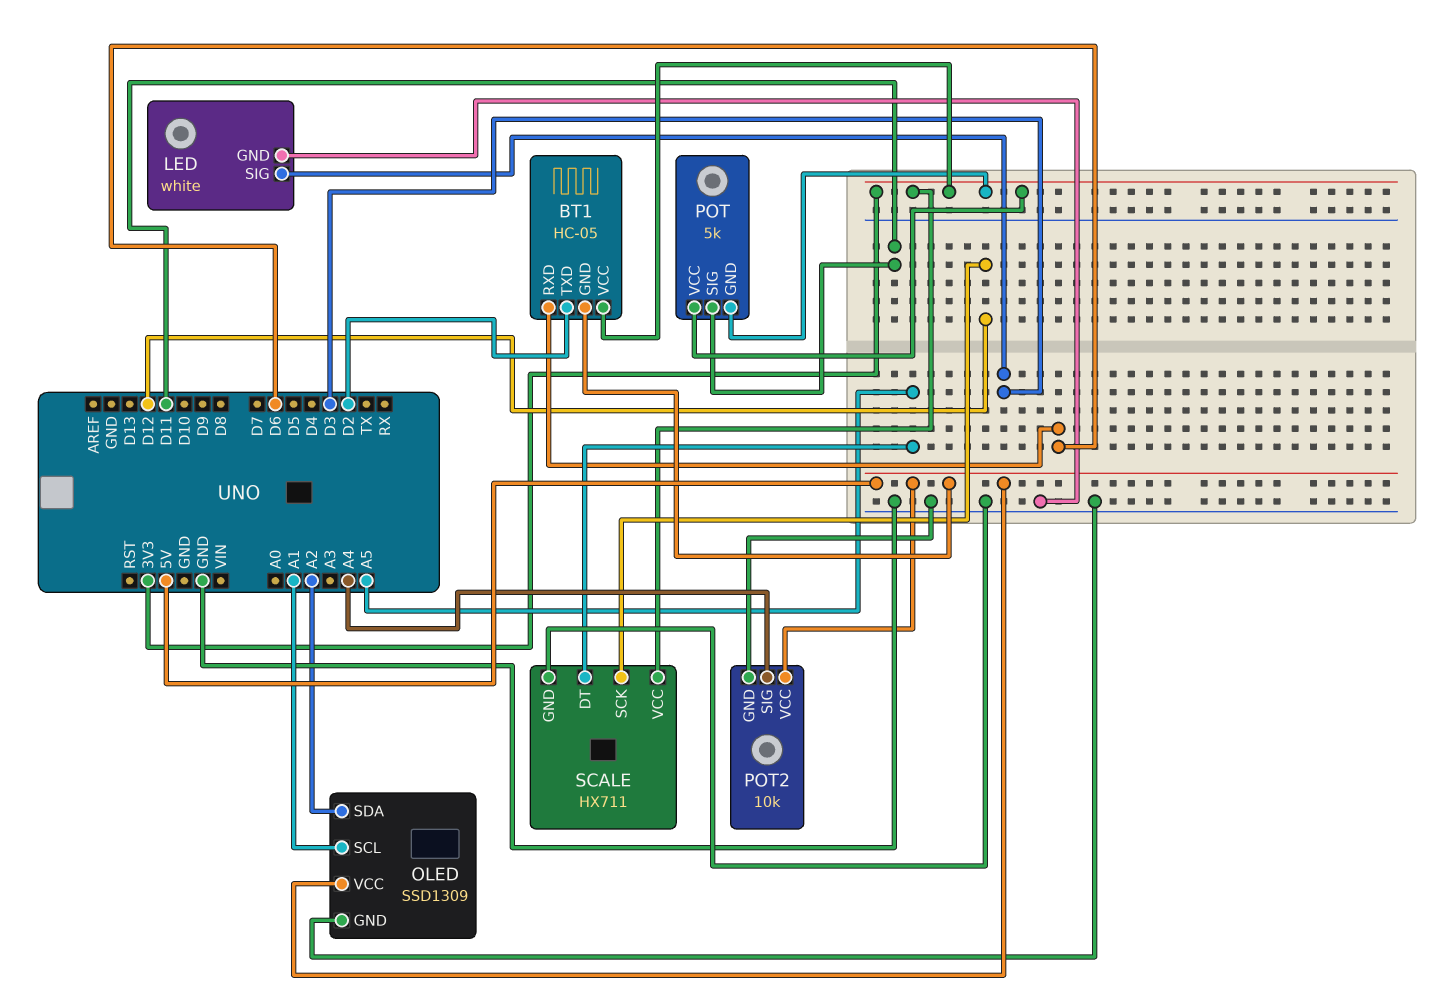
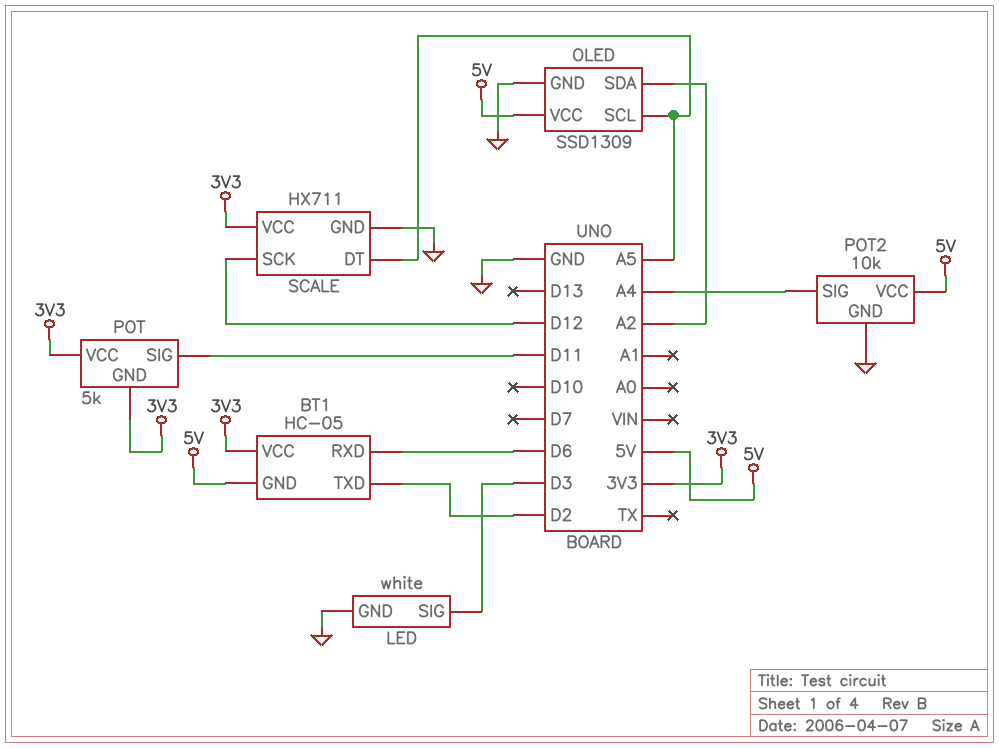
OLED pin SCL: A1 -> A5

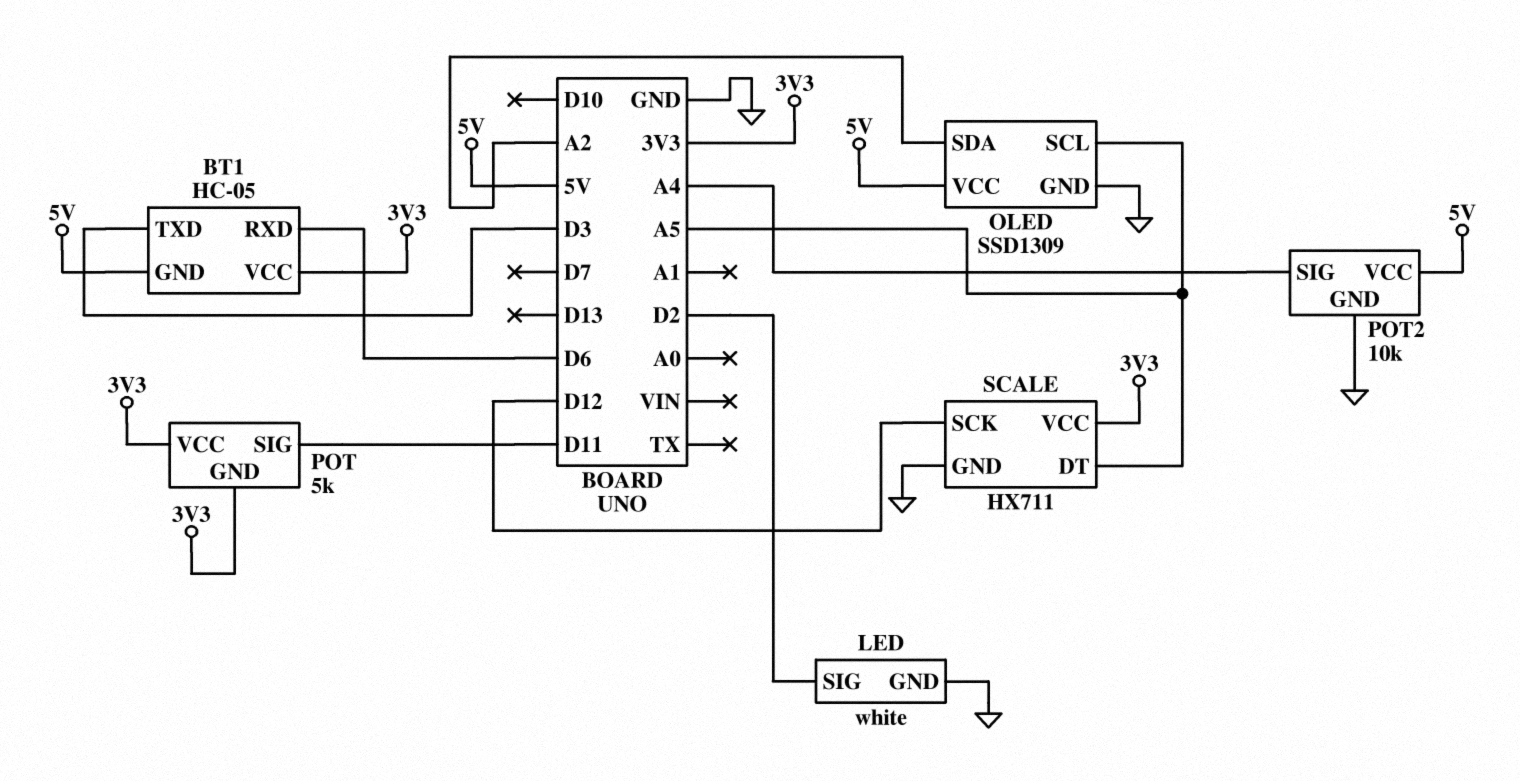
BT1 pin TXD: D2 -> D3
LED pin SIG: D3 -> D2

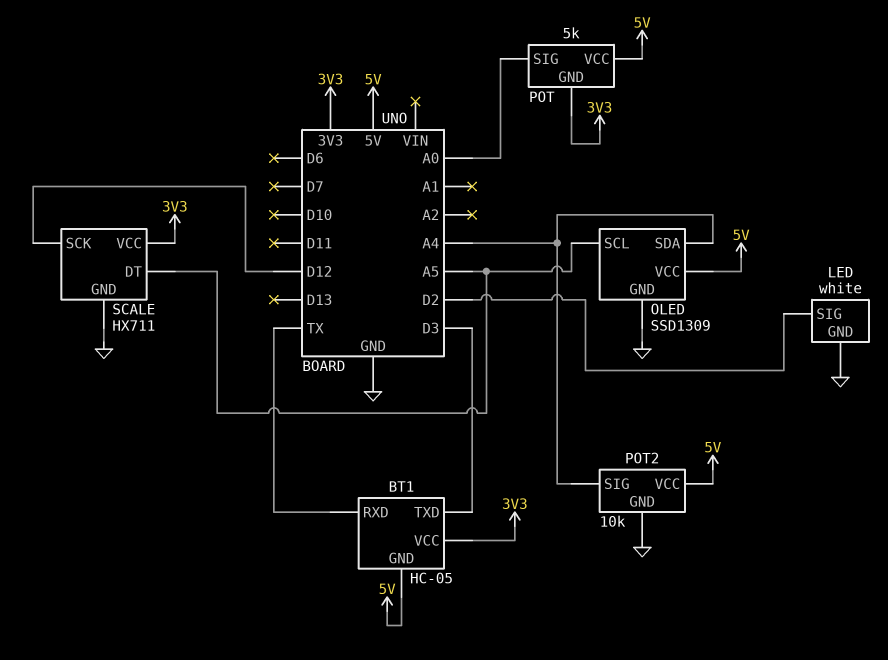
BT1 pin RXD: D6 -> TX
OLED pin SDA: A2 -> A4
POT pin SIG: D11 -> A0
POT pin VCC: 3V3 -> 5V

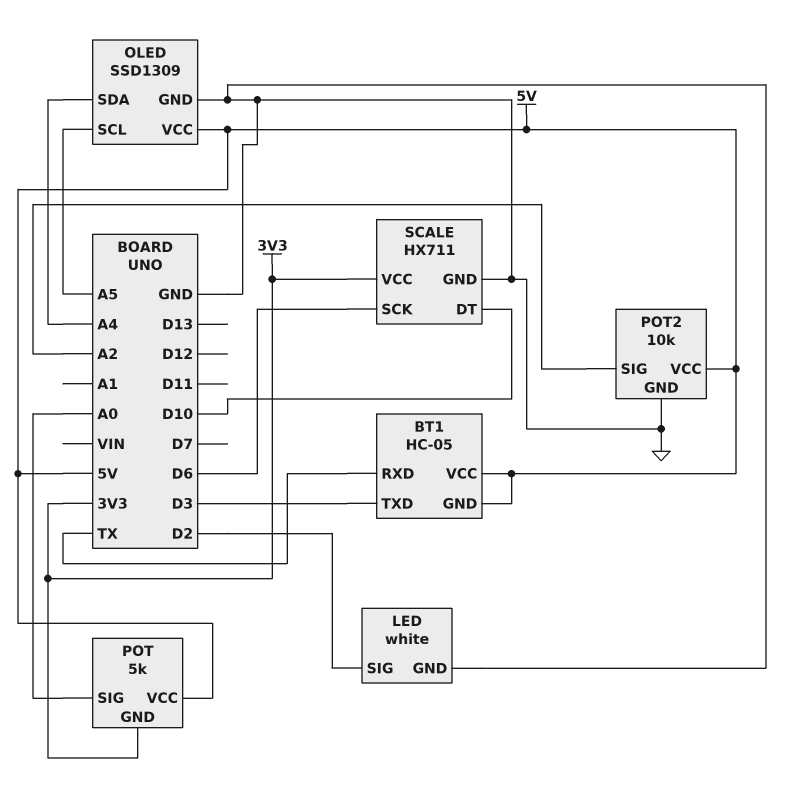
BT1 pin VCC: 3V3 -> 5V
POT2 pin SIG: A4 -> A2
SCALE pin DT: A5 -> D10
SCALE pin SCK: D12 -> D6

